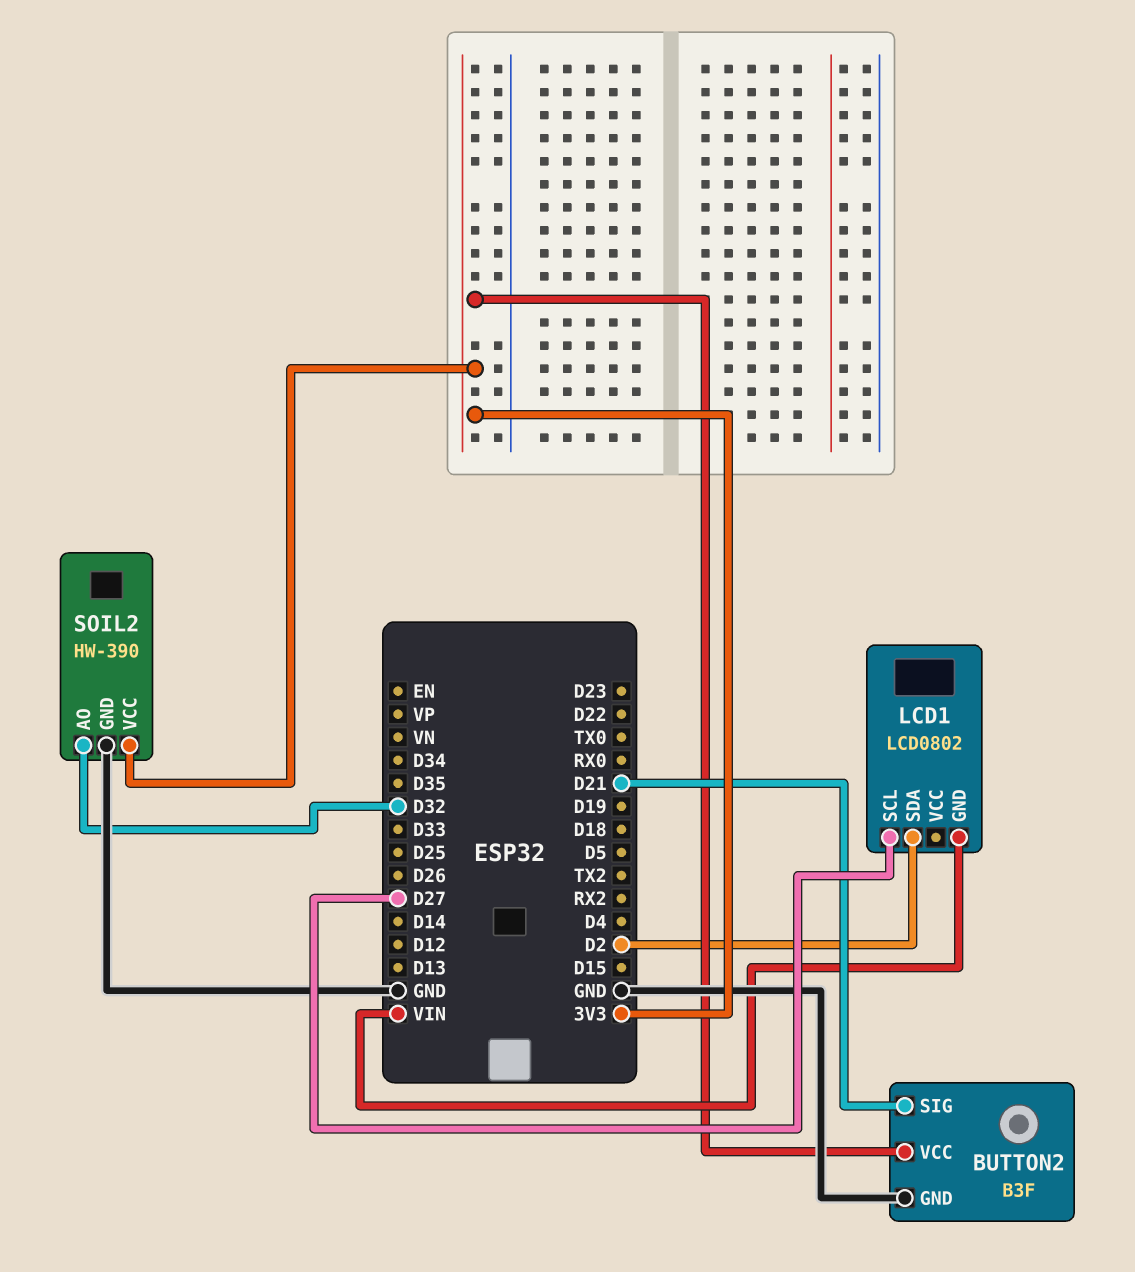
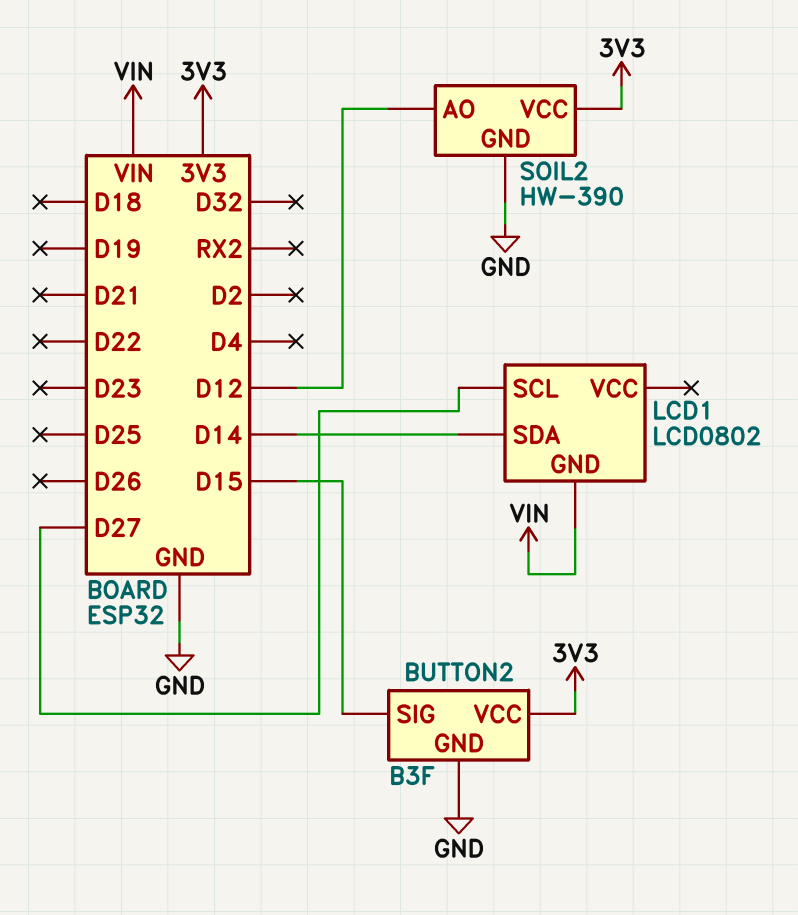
BUTTON2 pin SIG: D21 -> D15
LCD1 pin SDA: D2 -> D14
SOIL2 pin AO: D32 -> D12

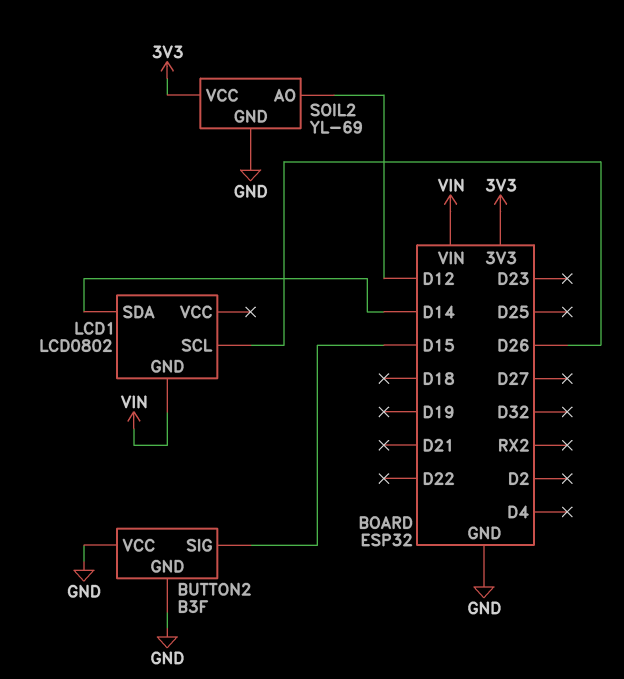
BUTTON2 pin VCC: 3V3 -> GND
LCD1 pin SCL: D27 -> D26
SOIL2: HW-390 -> YL-69

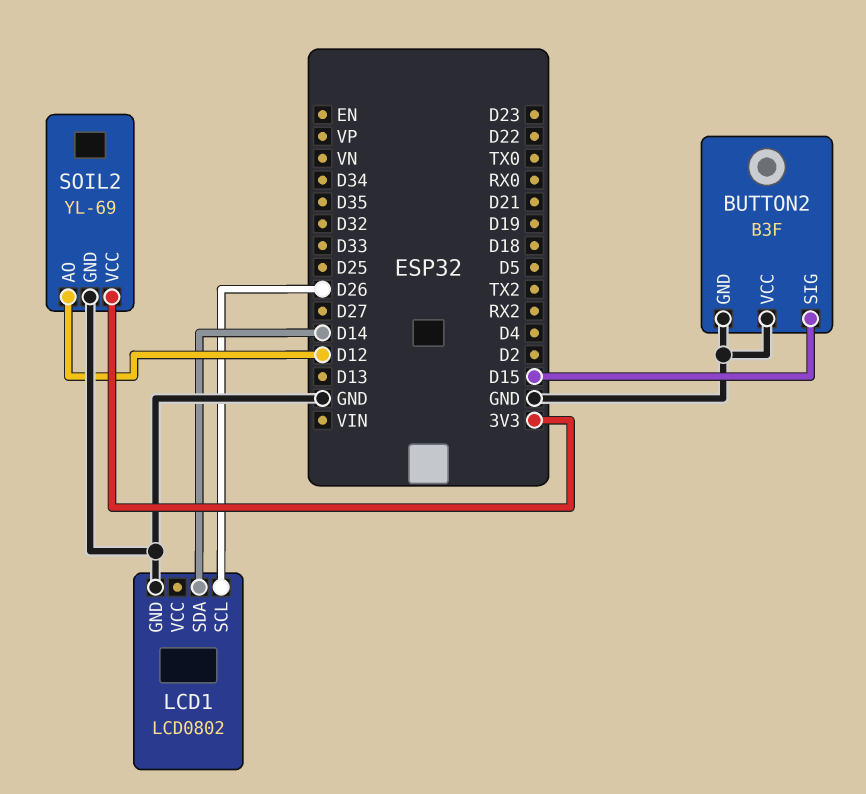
LCD1 pin GND: VIN -> GND

